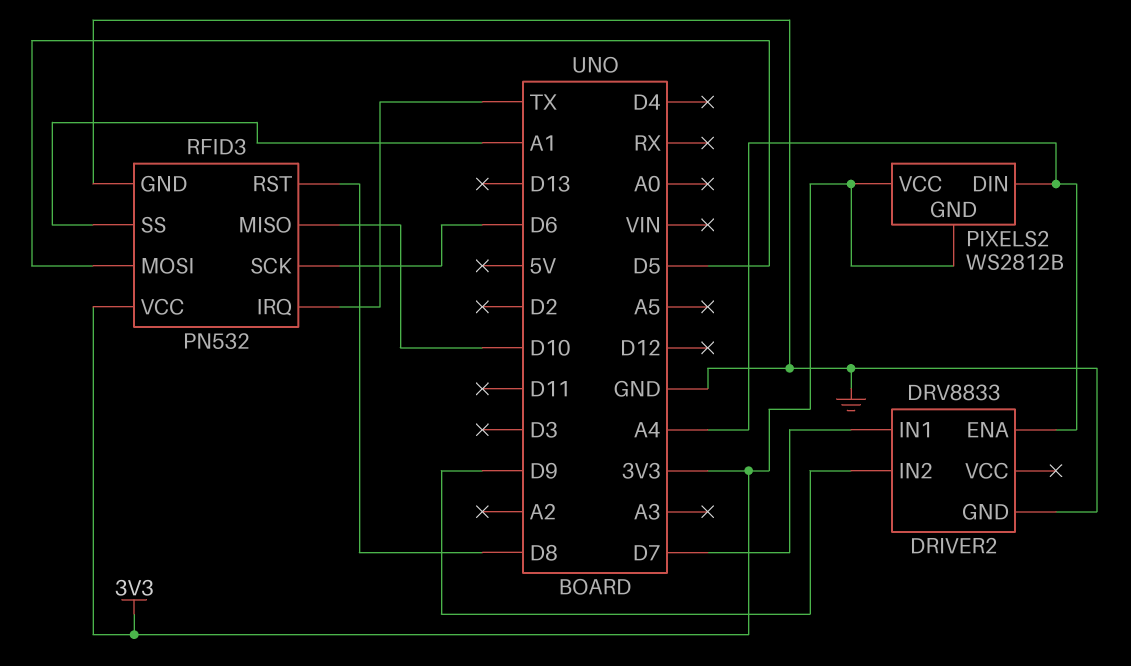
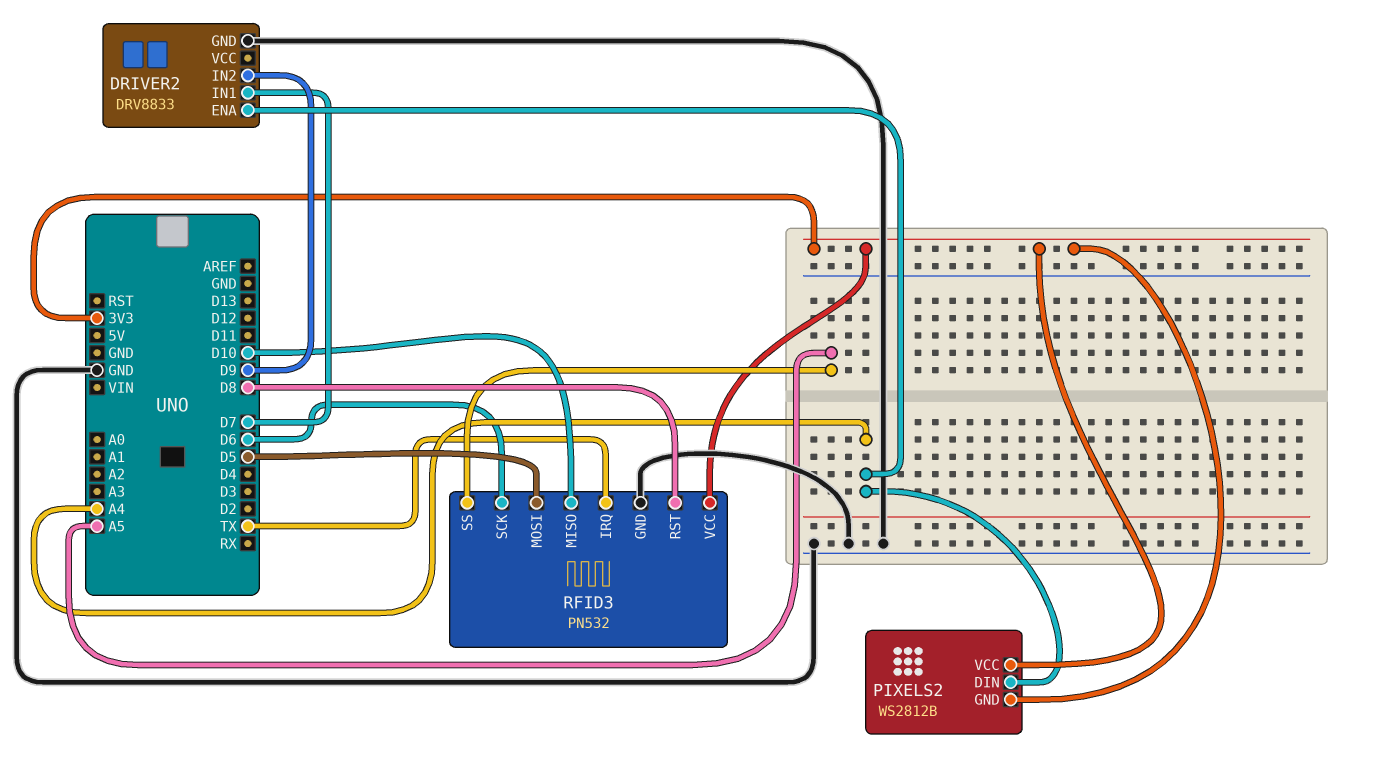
RFID3 pin SS: A1 -> A5

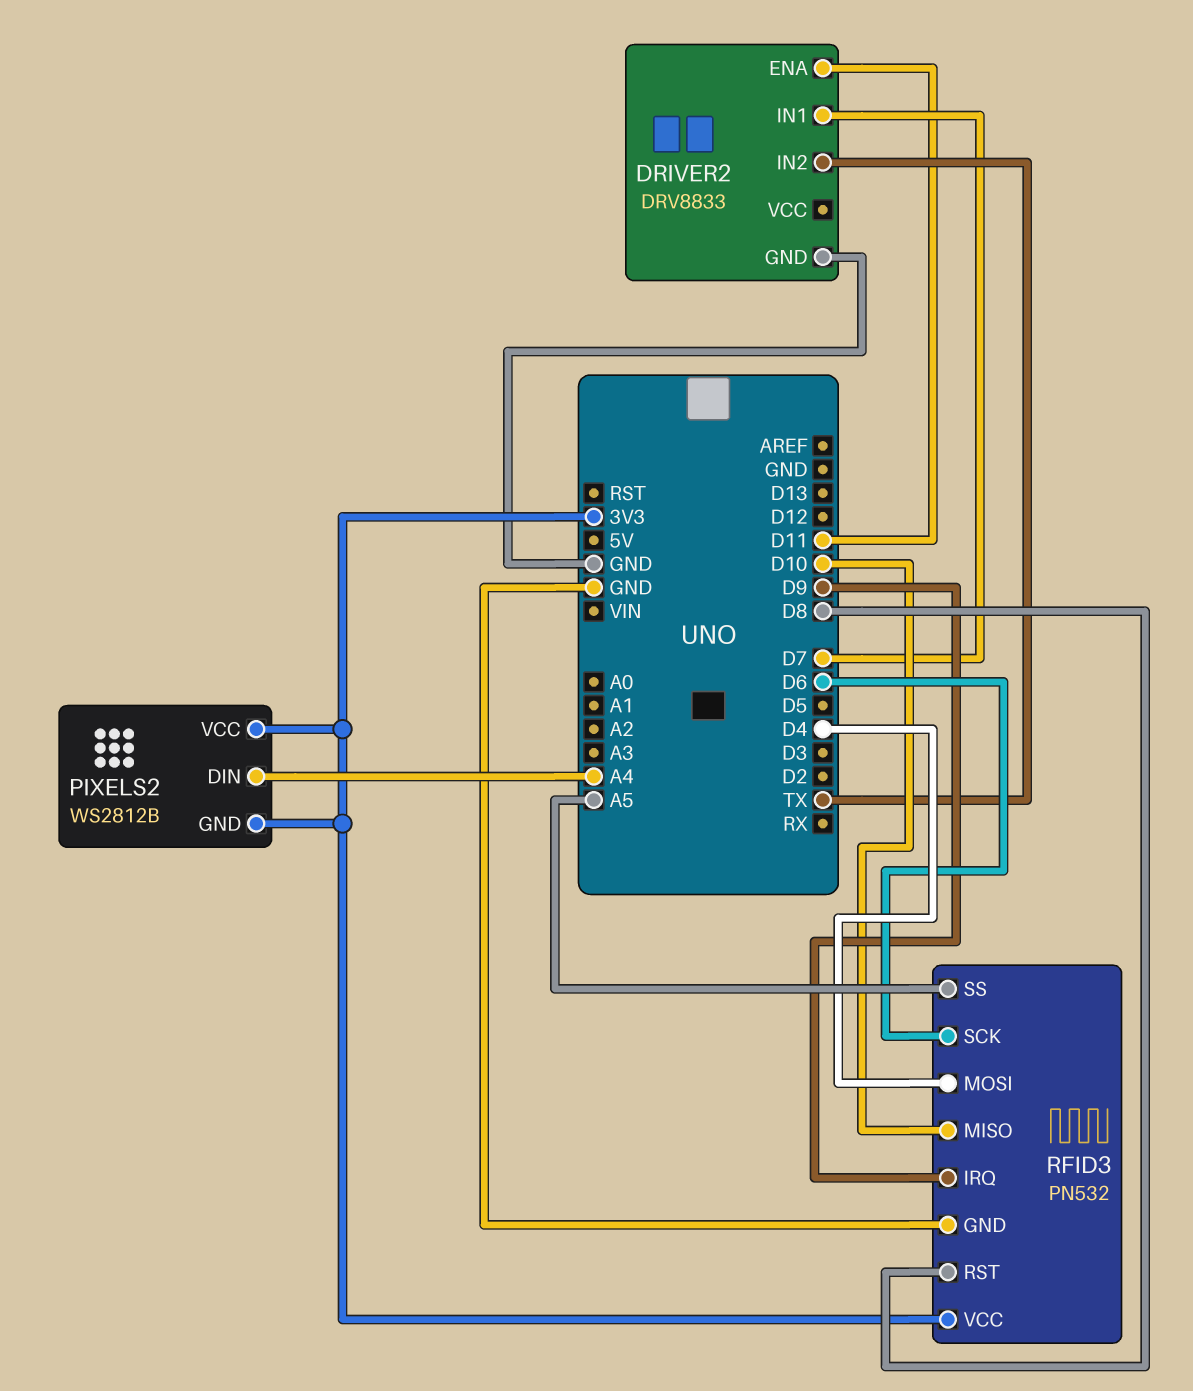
DRIVER2 pin ENA: A4 -> D11
DRIVER2 pin IN2: D9 -> TX
RFID3 pin IRQ: TX -> D9
RFID3 pin MOSI: D5 -> D4

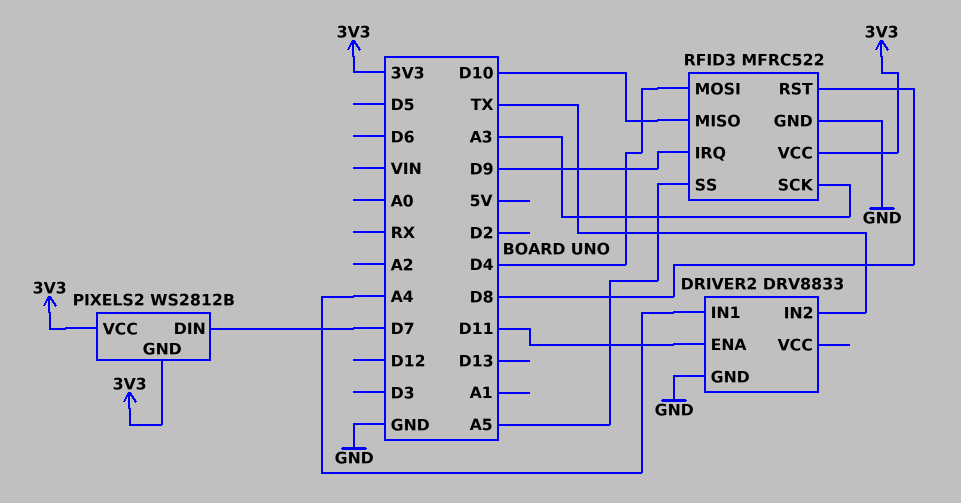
DRIVER2 pin IN1: D7 -> A4
PIXELS2 pin DIN: A4 -> D7
RFID3: PN532 -> MFRC522
RFID3 pin SCK: D6 -> A3

